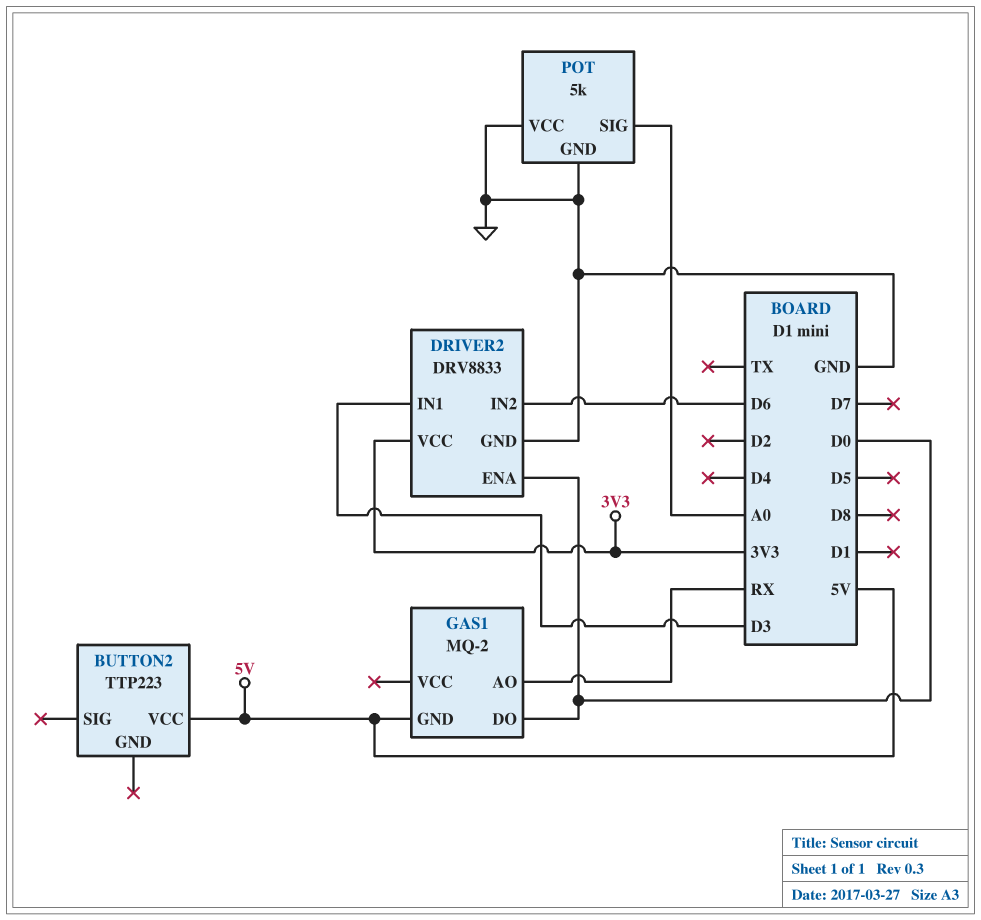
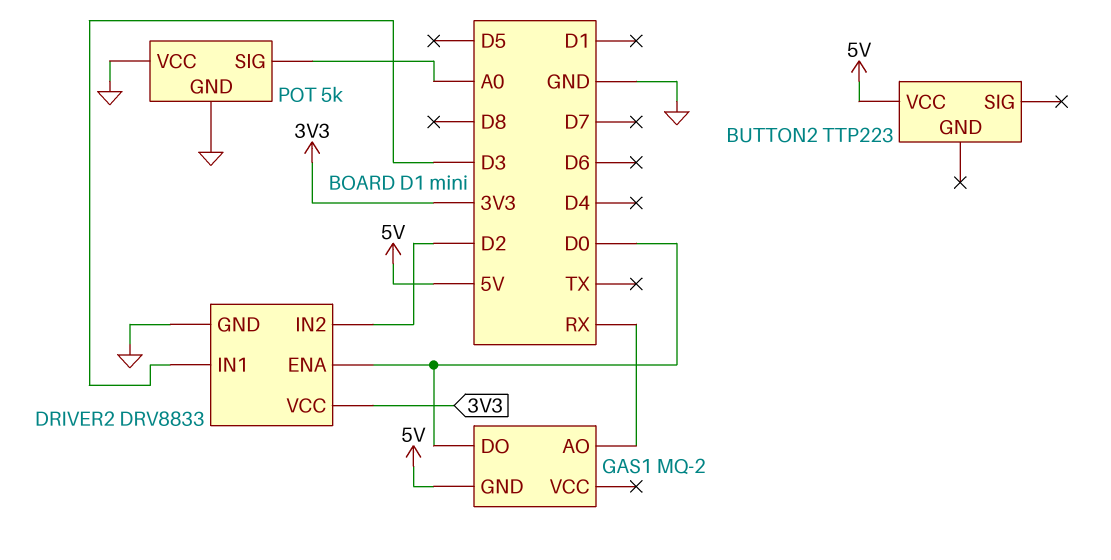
DRIVER2 pin IN2: D6 -> D2

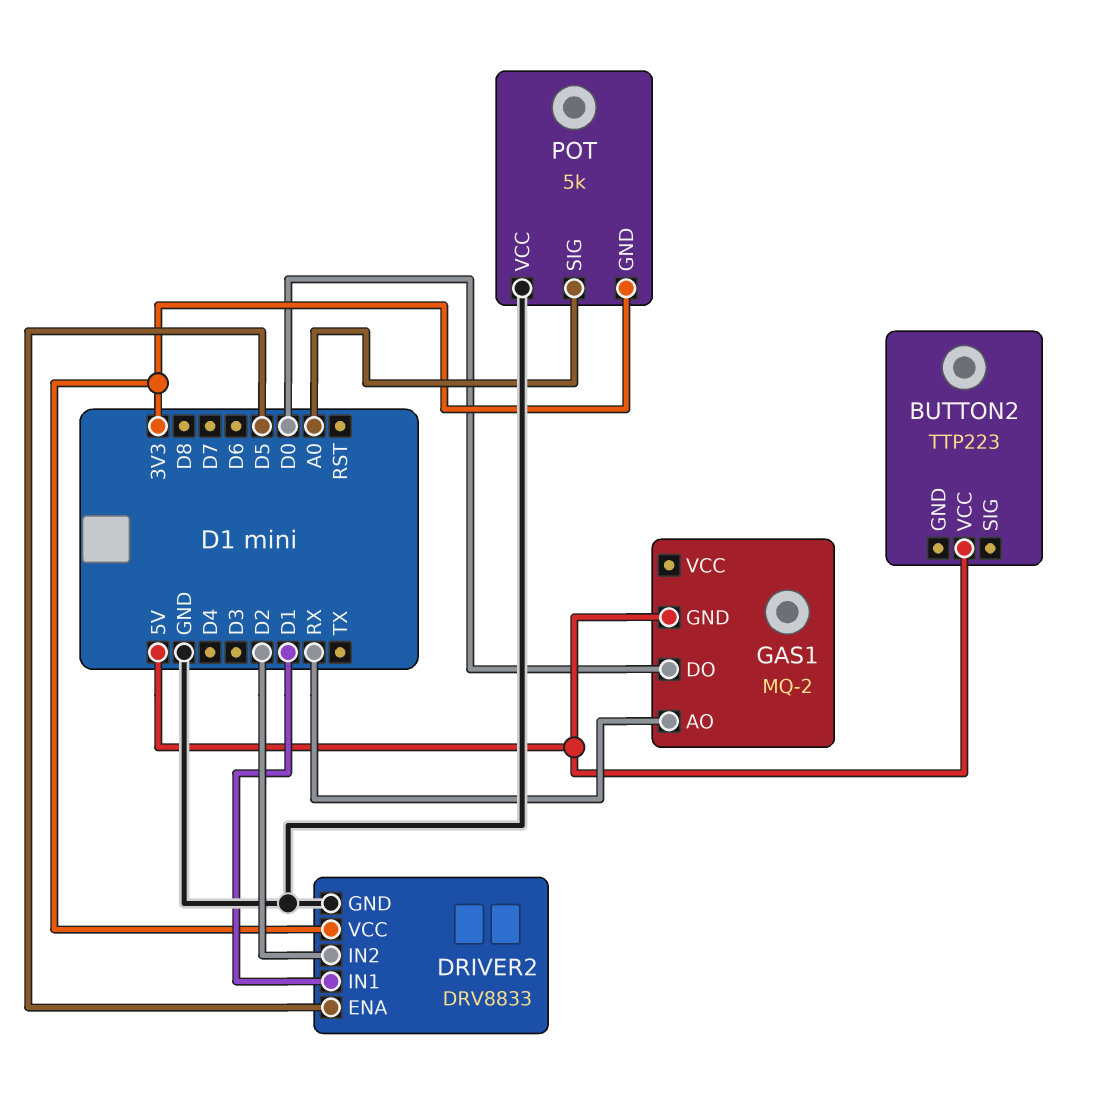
DRIVER2 pin ENA: D0 -> D5
DRIVER2 pin IN1: D3 -> D1
POT pin GND: GND -> 3V3

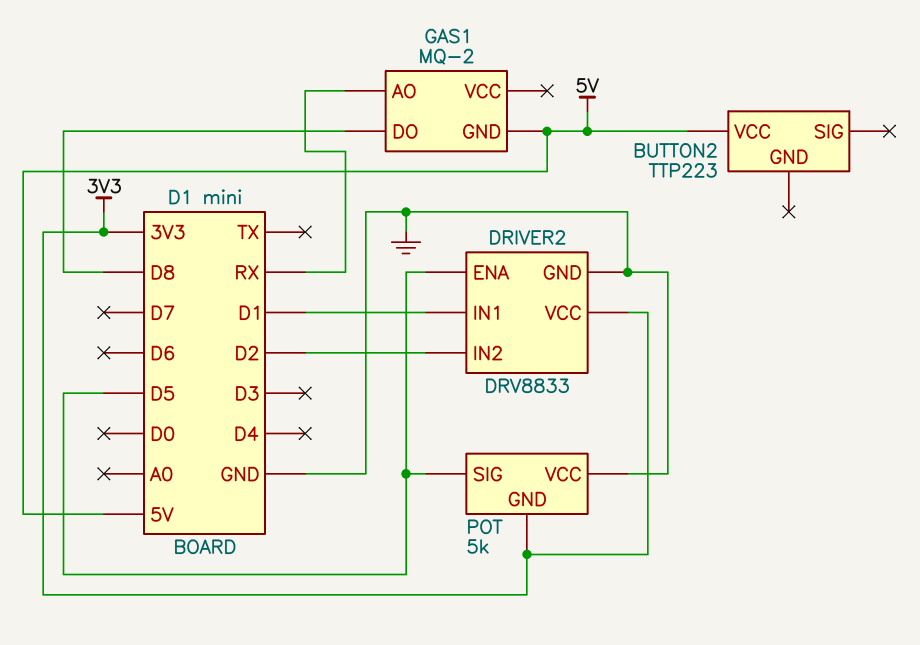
GAS1 pin DO: D0 -> D8
POT pin SIG: A0 -> D5

